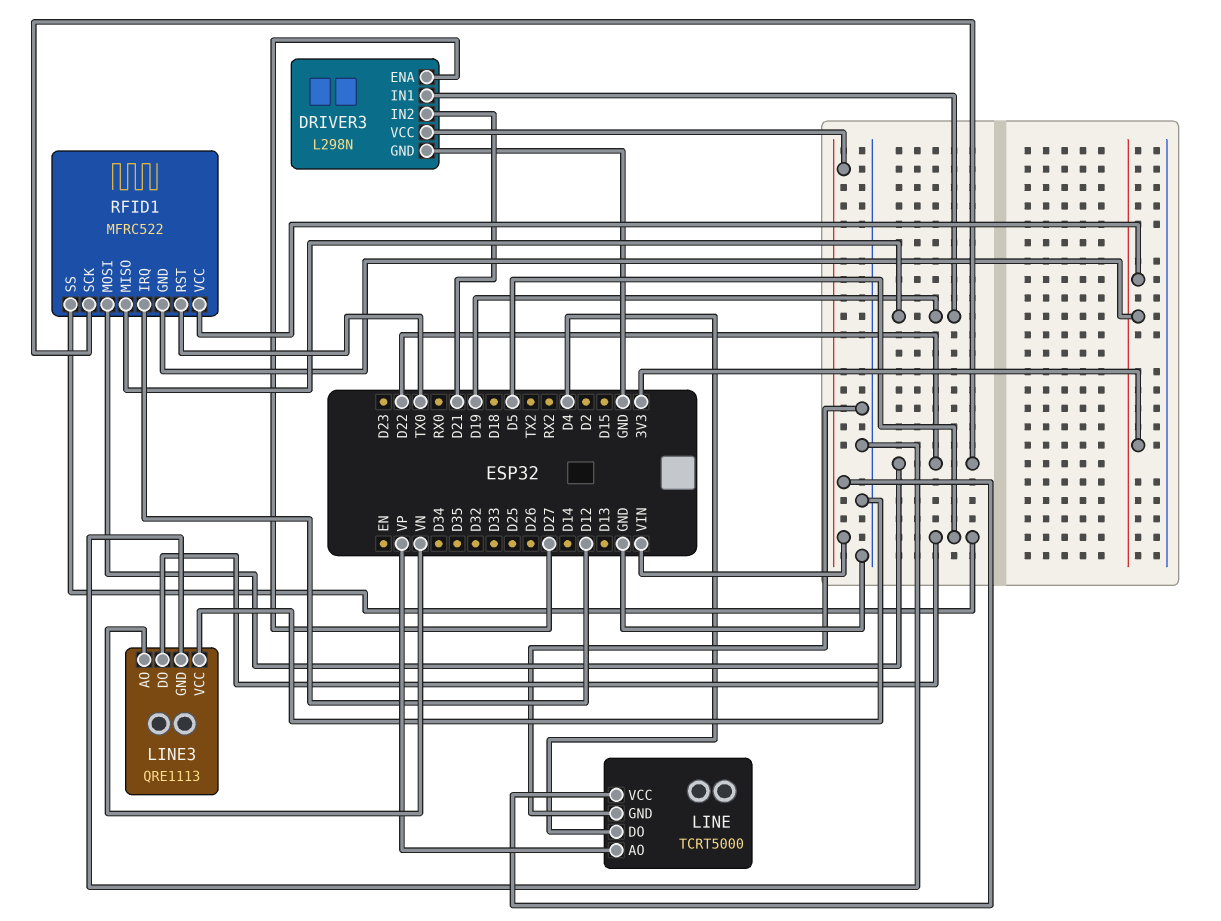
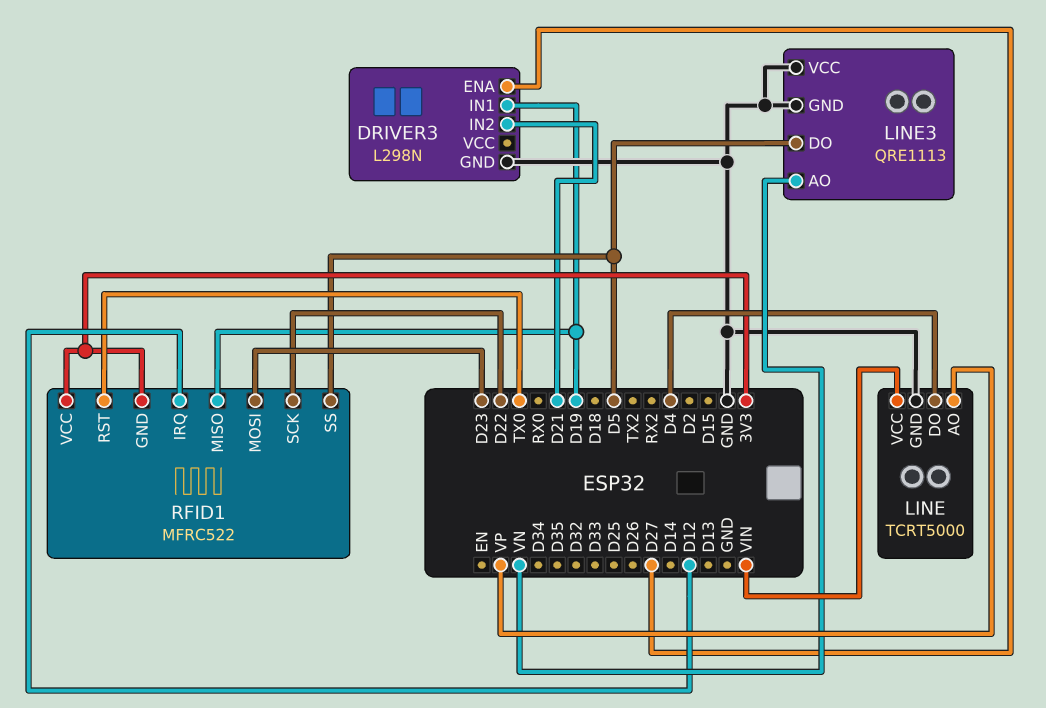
DRIVER3 pin VCC: VIN -> none
RFID1 pin MOSI: D22 -> D23

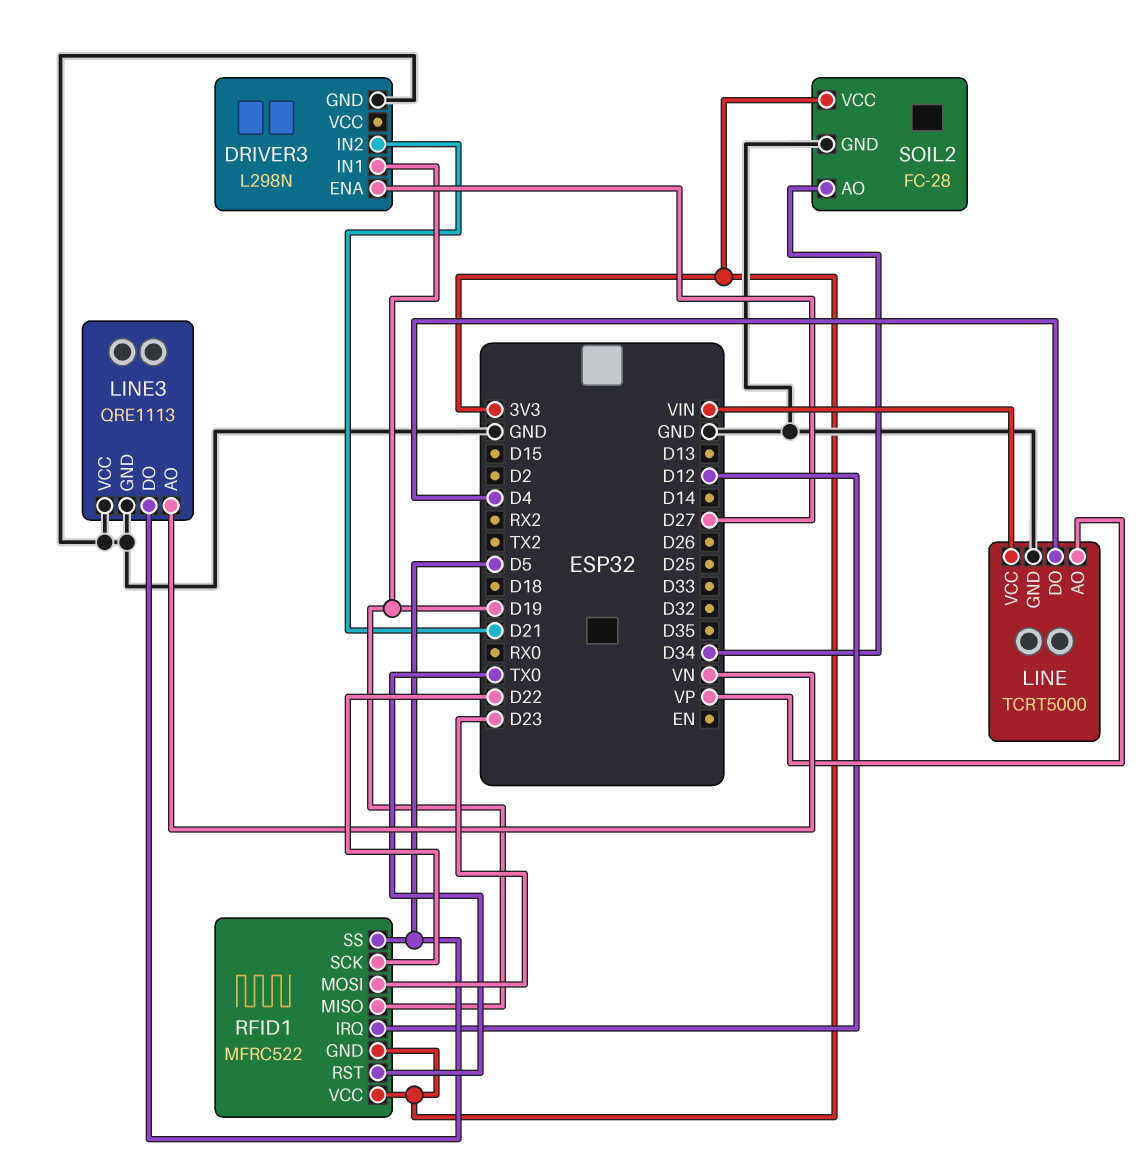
SOIL2: none -> FC-28
SOIL2 pin AO: none -> D34
SOIL2 pin GND: none -> GND
SOIL2 pin VCC: none -> 3V3

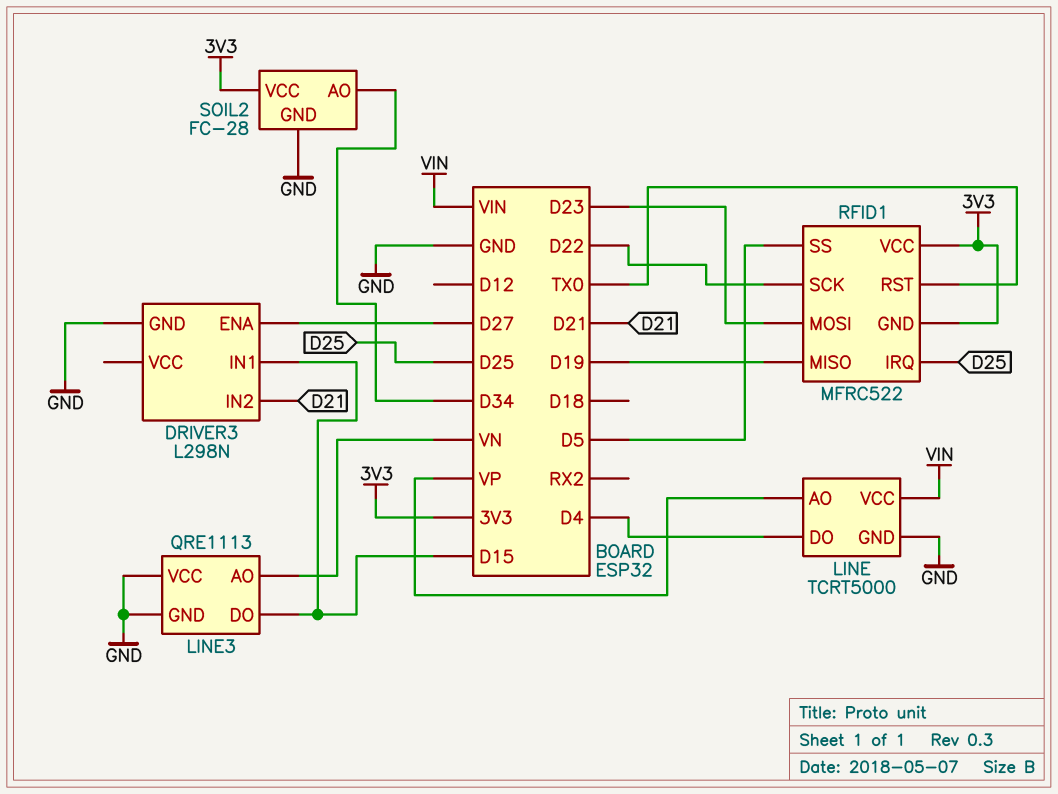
DRIVER3 pin IN1: D19 -> D15
LINE3 pin DO: D5 -> D15
RFID1 pin IRQ: D12 -> D25

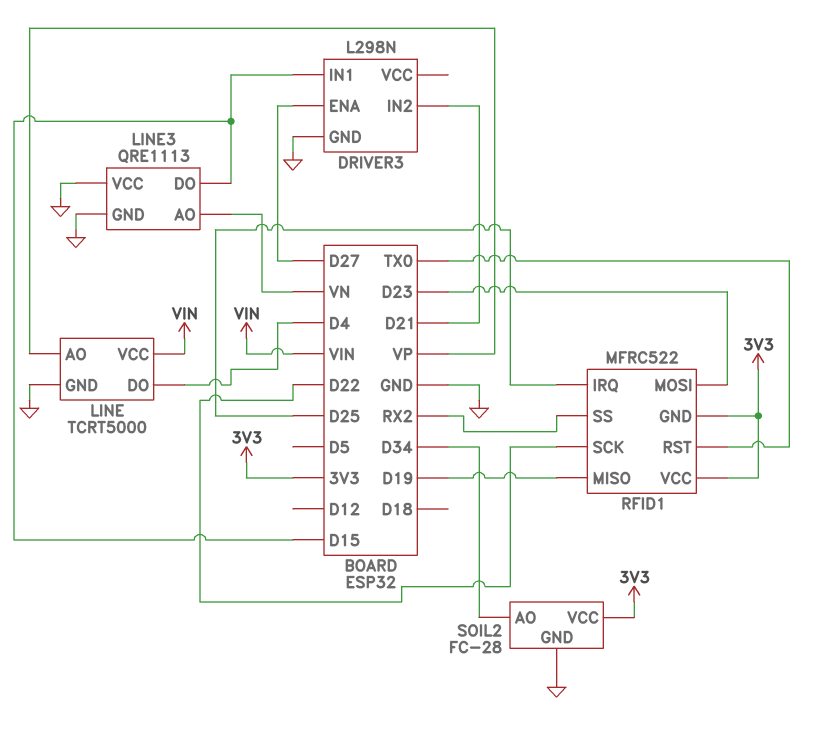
RFID1 pin SS: D5 -> RX2

